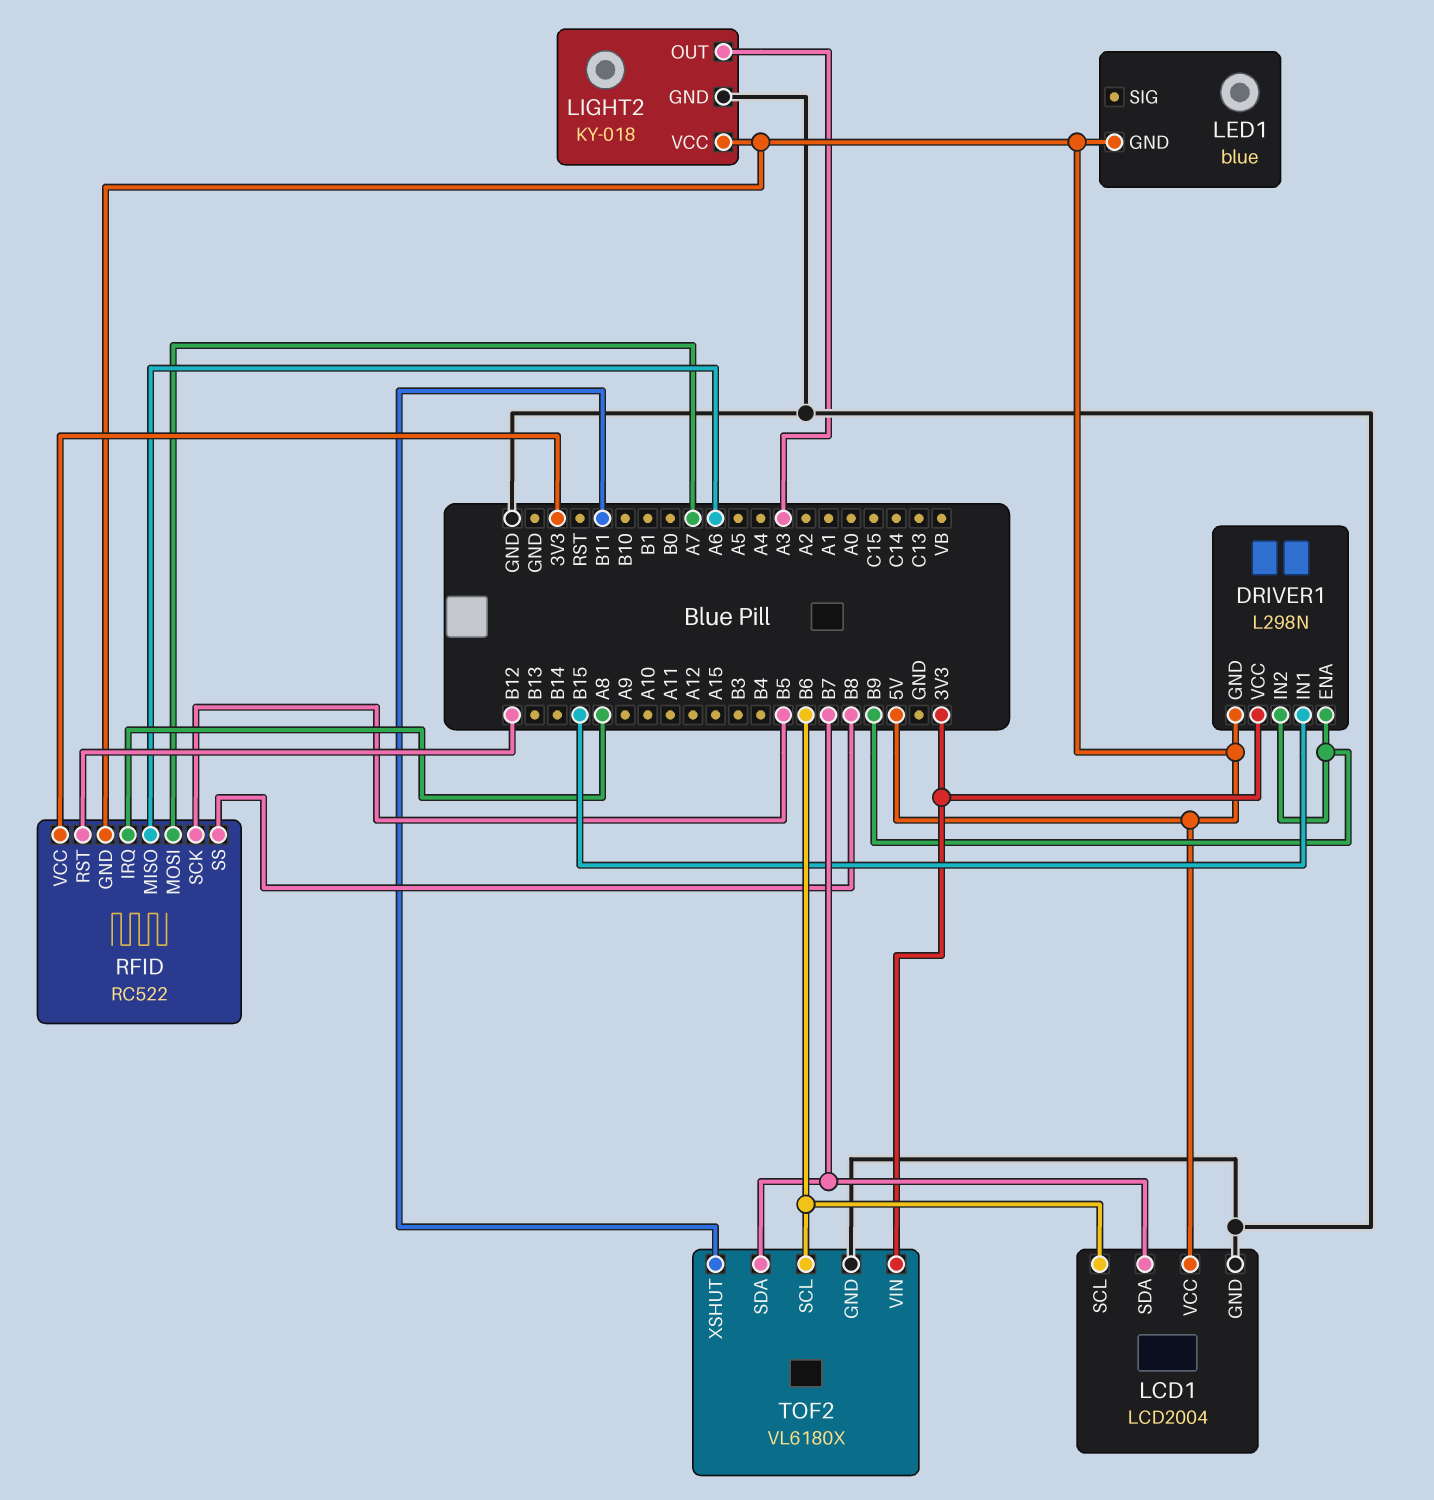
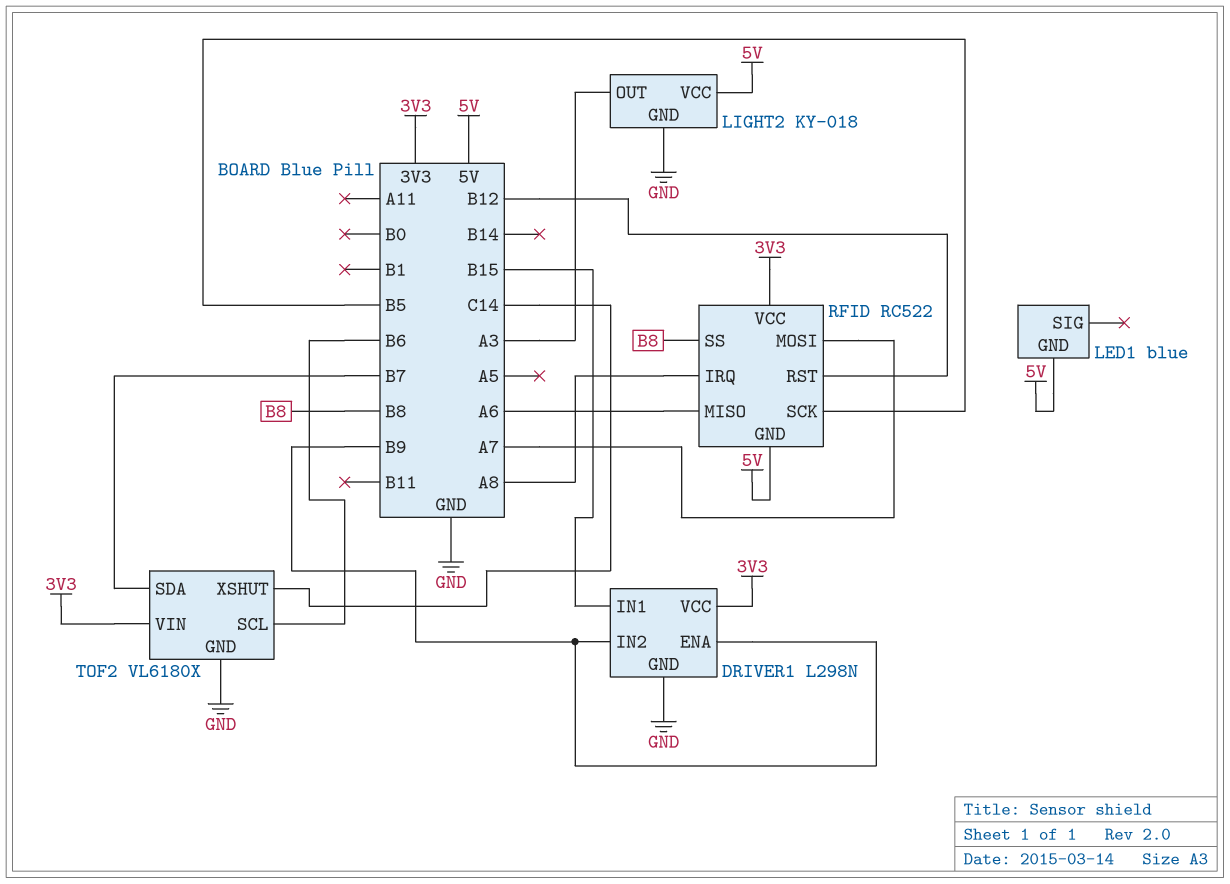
DRIVER1 pin GND: 5V -> GND
LCD1: LCD2004 -> none
LCD1 pin GND: GND -> none
LCD1 pin SCL: B6 -> none
LCD1 pin SDA: B7 -> none
LCD1 pin VCC: 5V -> none
TOF2 pin XSHUT: B11 -> C14

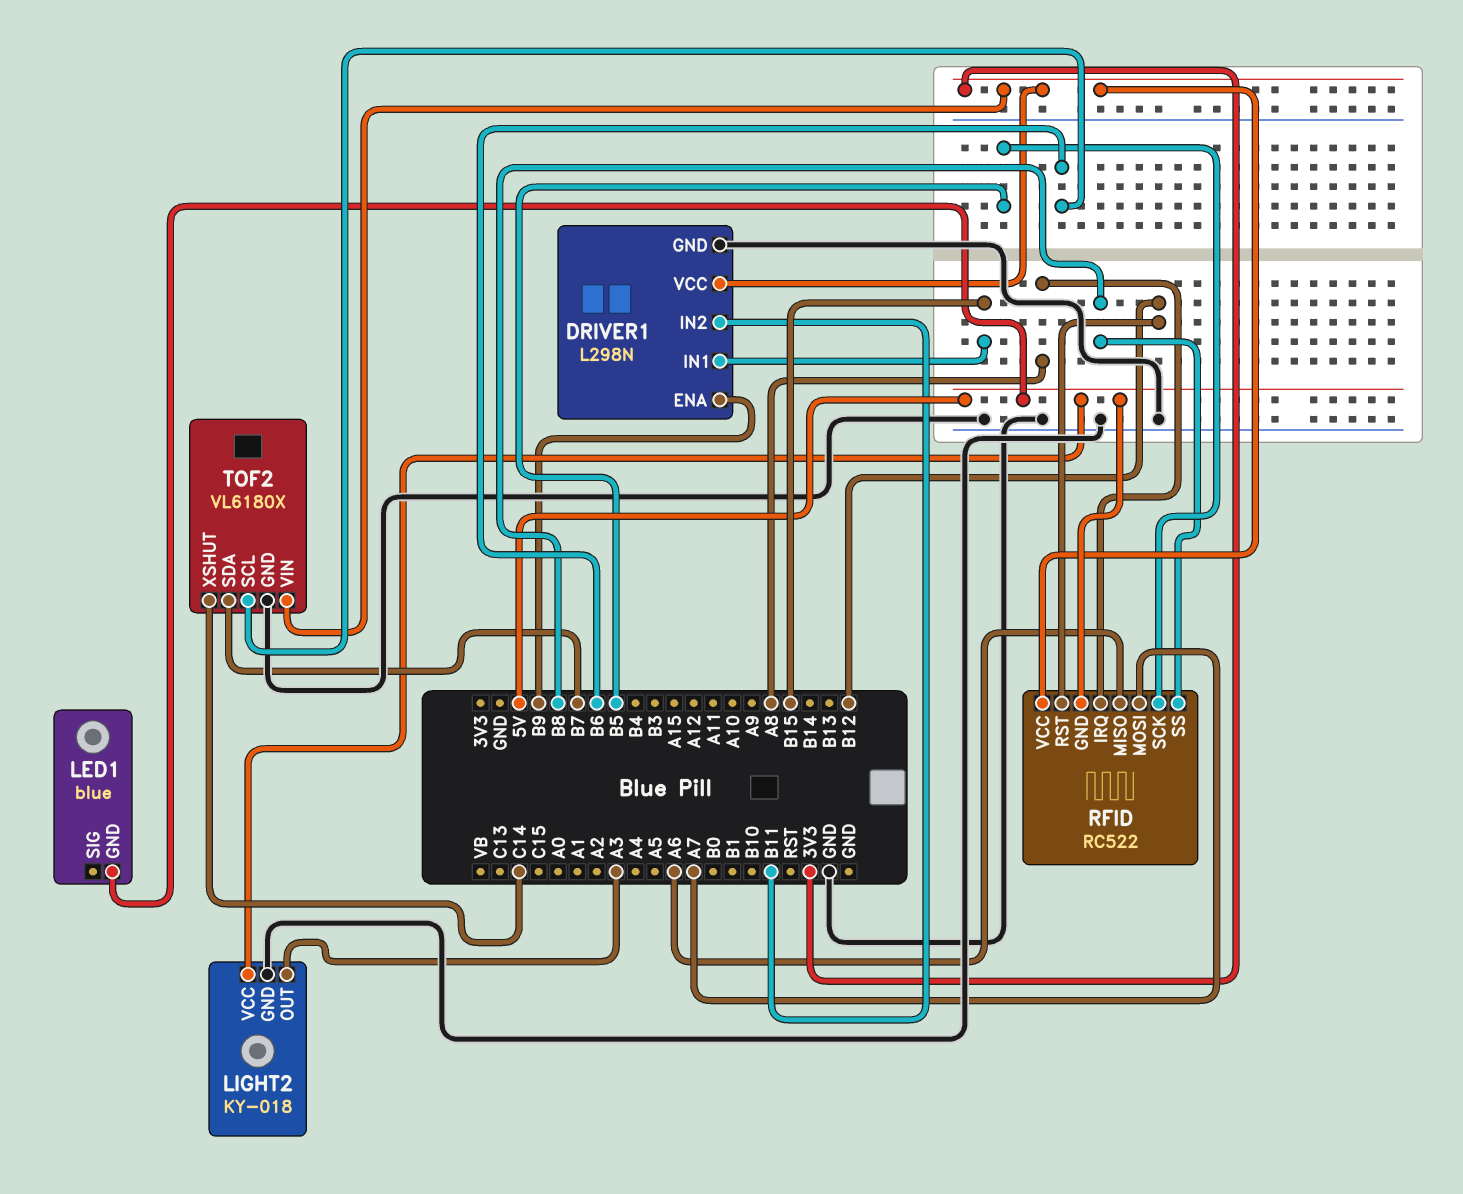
DRIVER1 pin IN2: B9 -> B11

